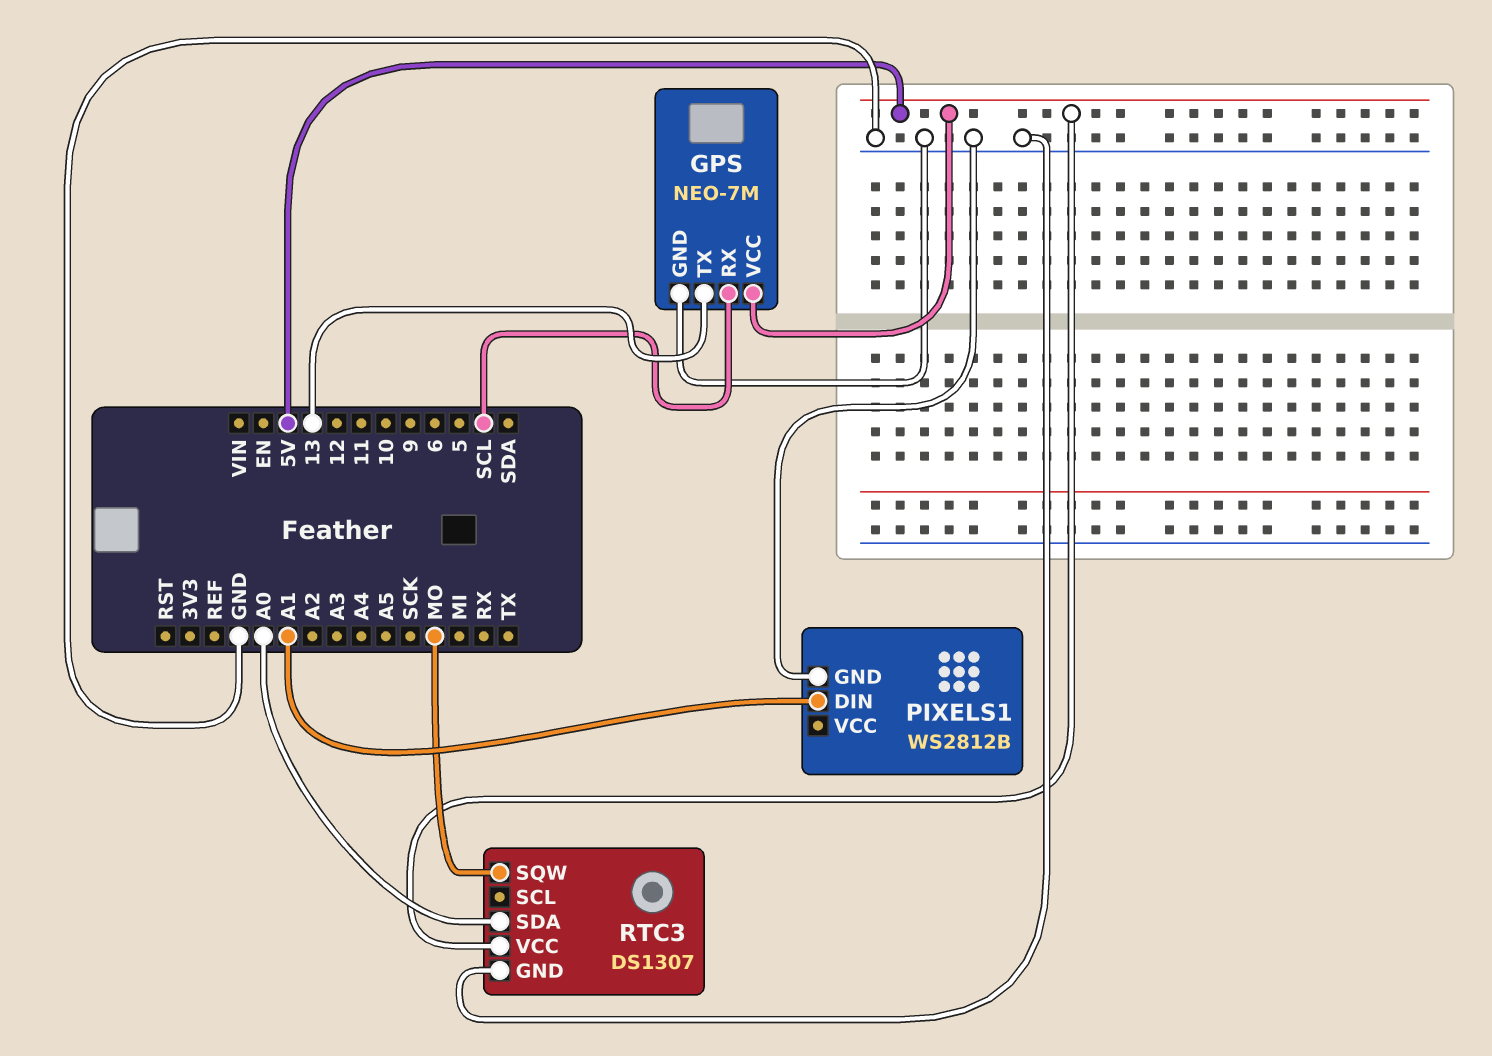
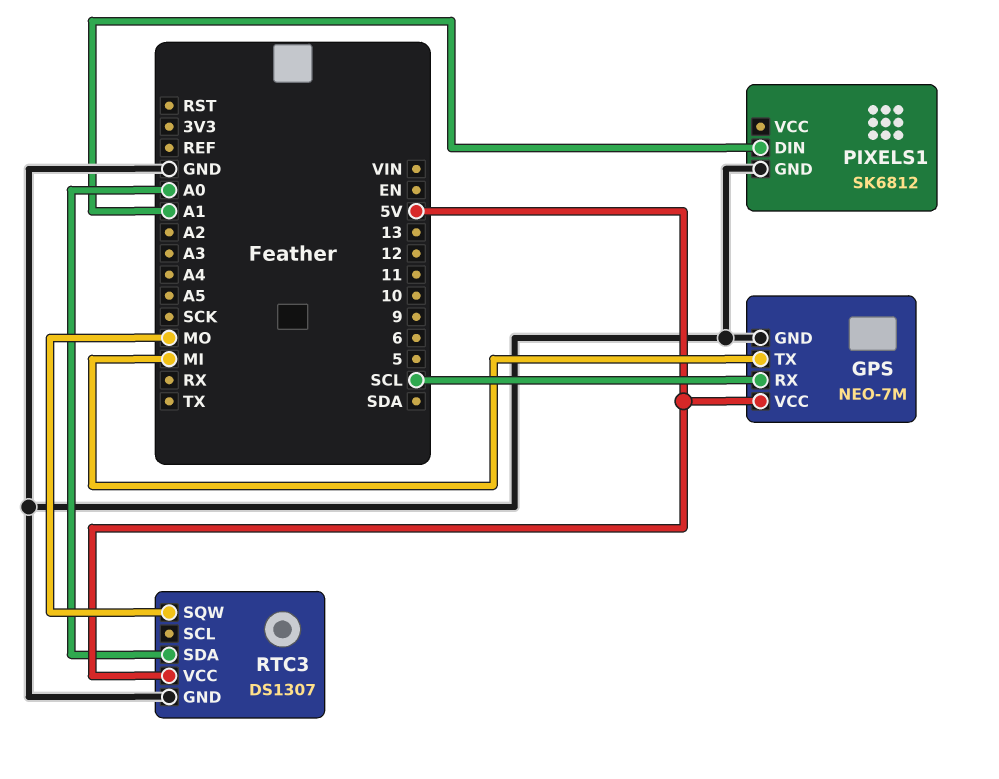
GPS pin TX: 13 -> MI
PIXELS1: WS2812B -> SK6812

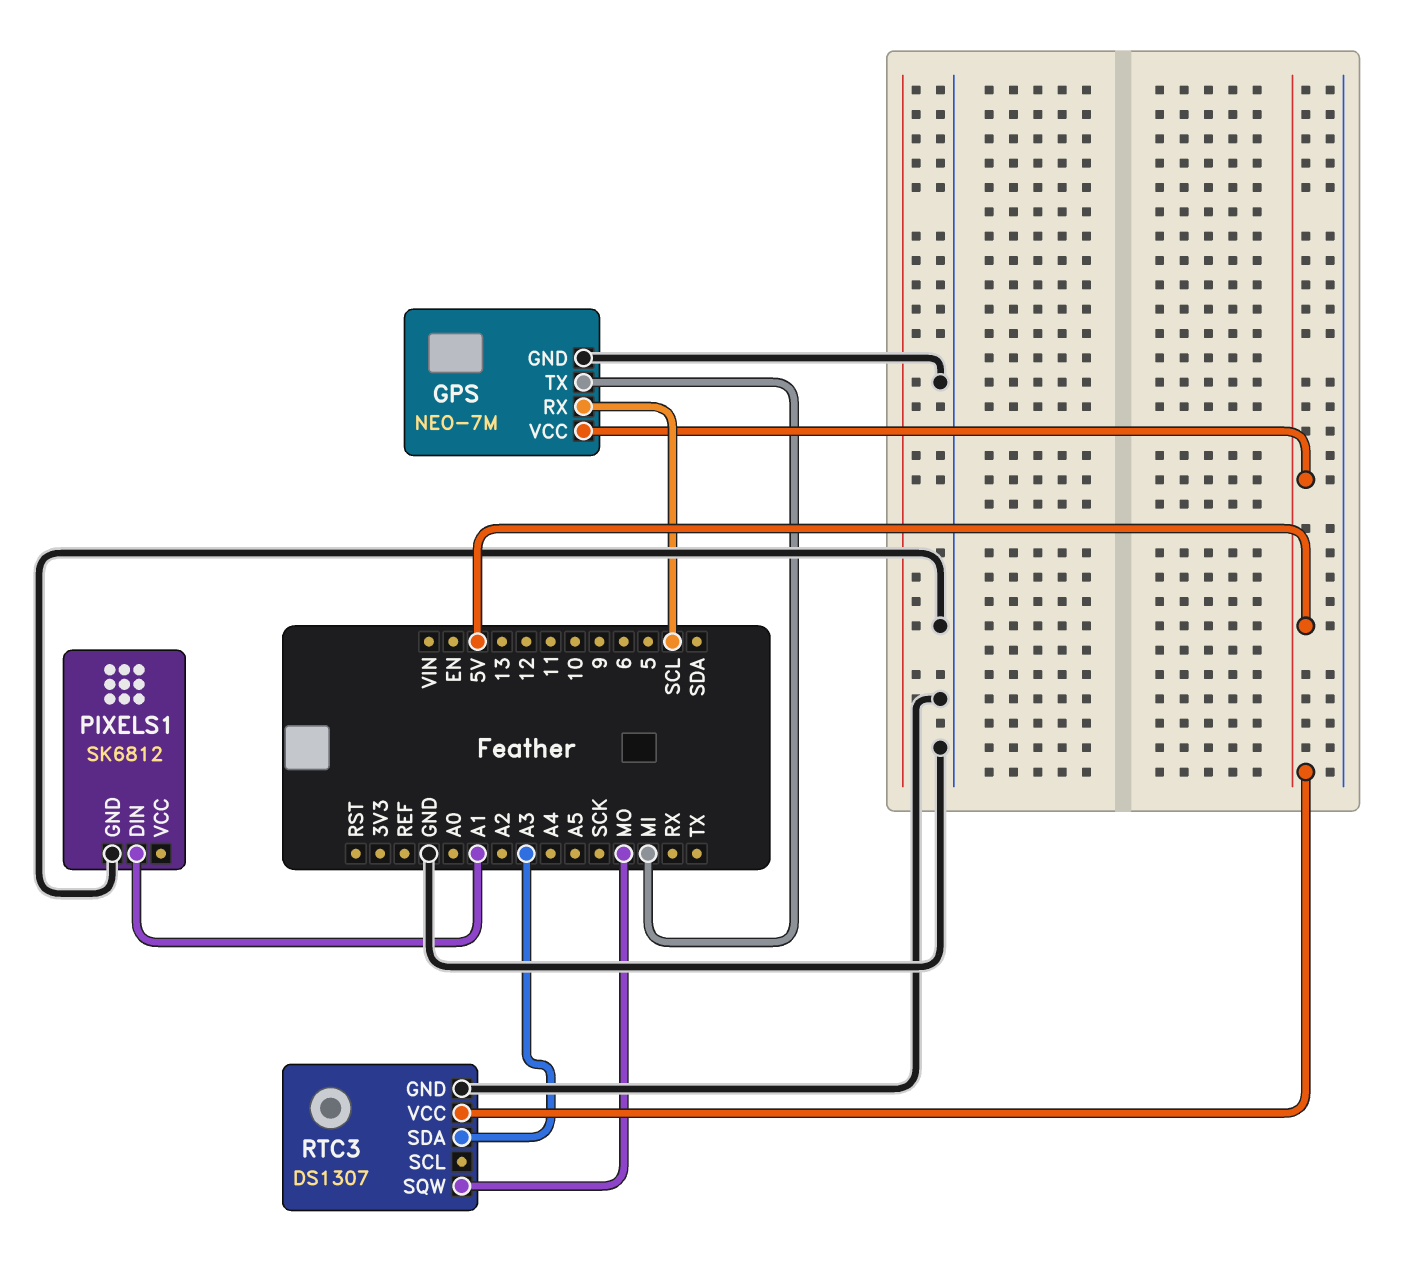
RTC3 pin SDA: A0 -> A3

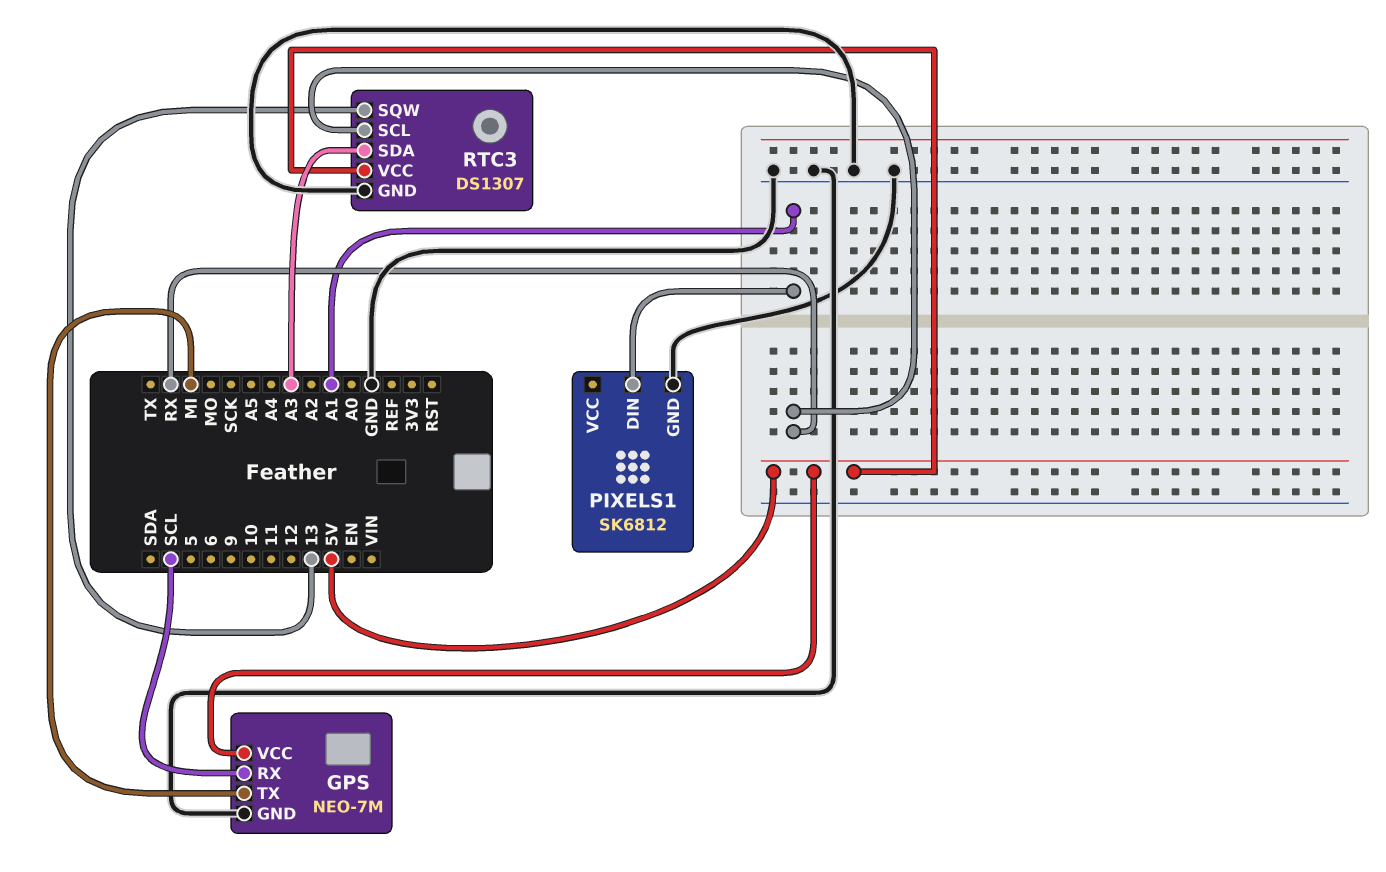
RTC3 pin SCL: none -> RX
RTC3 pin SQW: MO -> 13

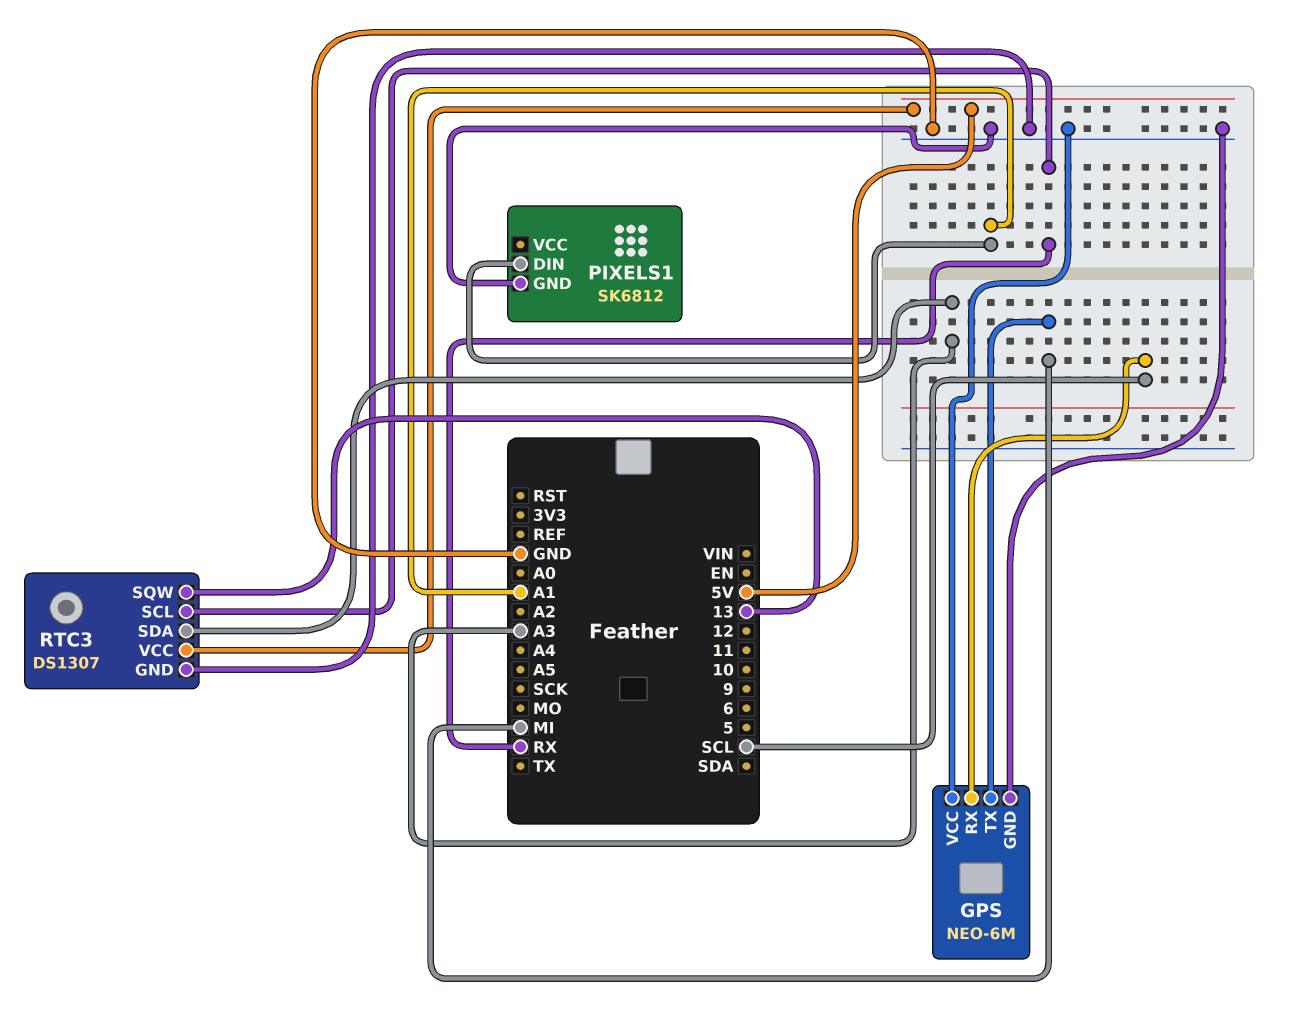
GPS: NEO-7M -> NEO-6M
GPS pin VCC: 5V -> GND

